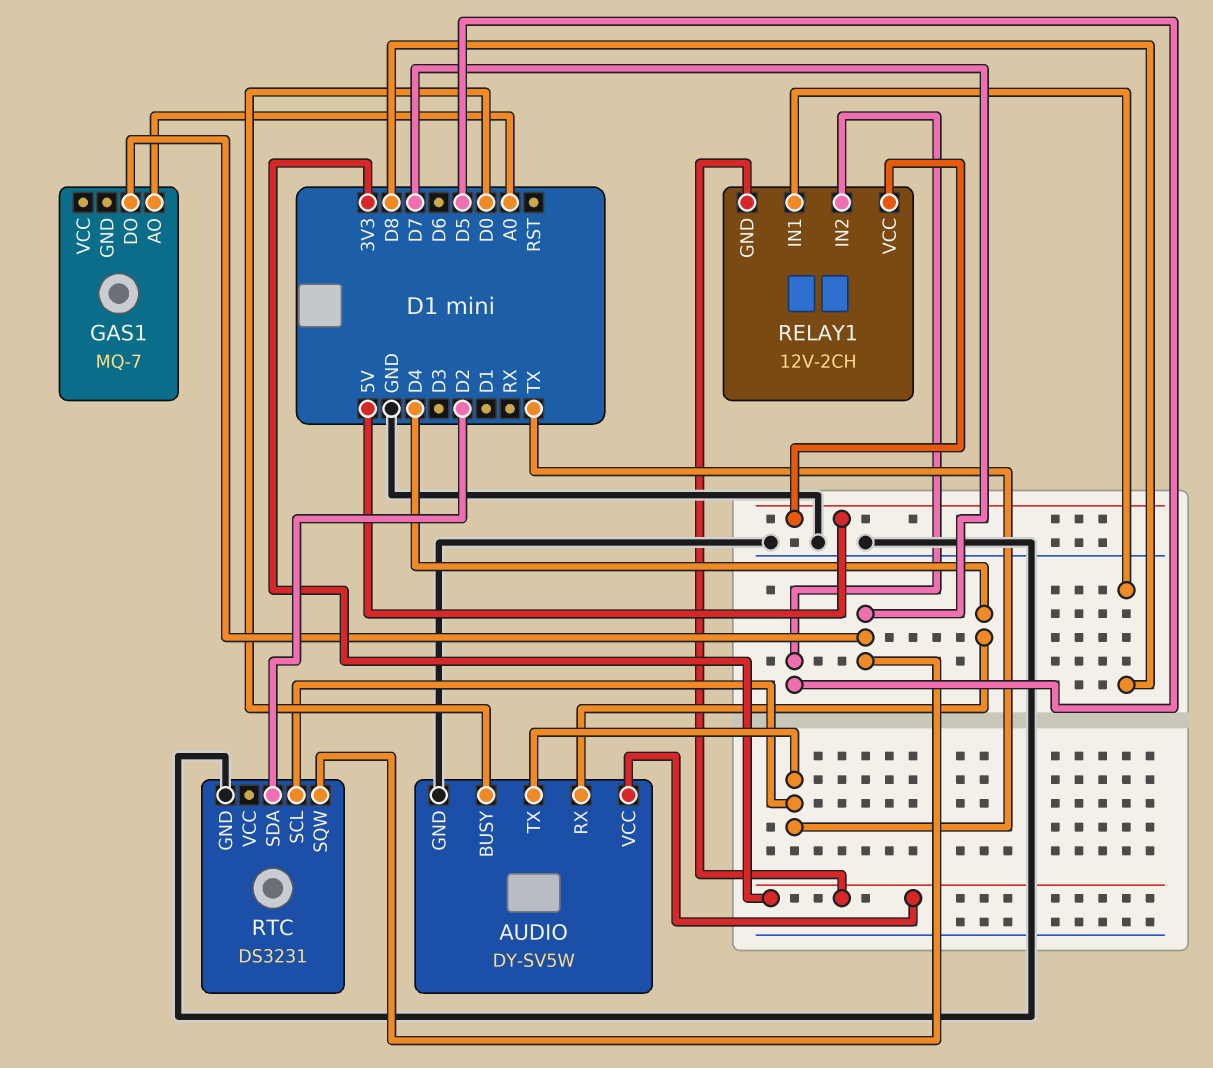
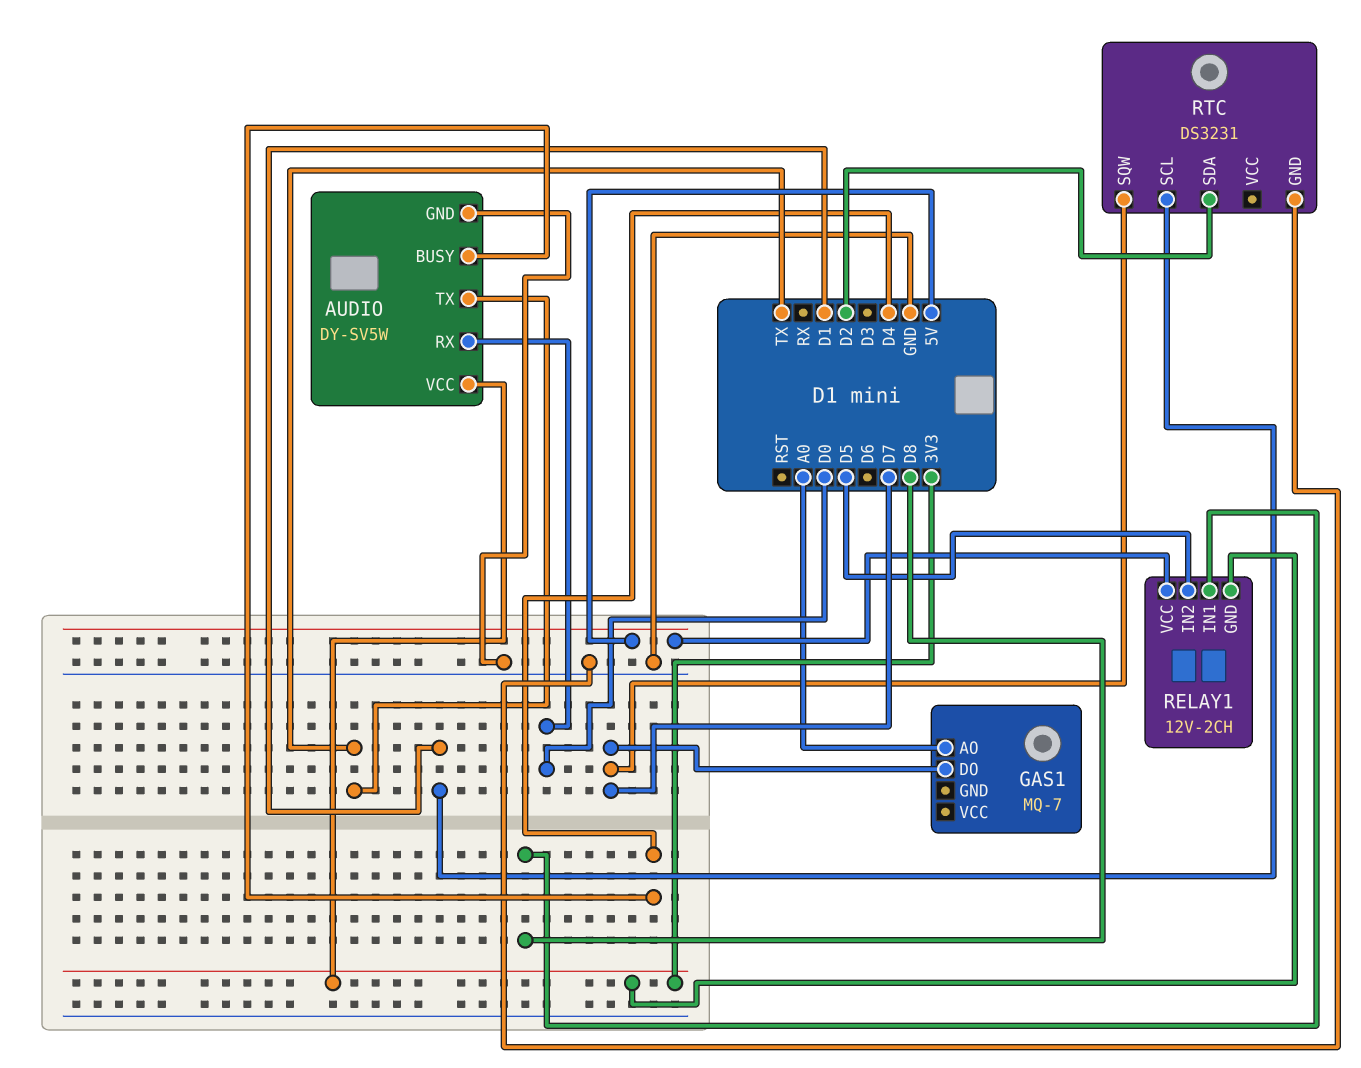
AUDIO pin BUSY: D0 -> D4
AUDIO pin RX: D4 -> D0
RTC pin SCL: TX -> D1

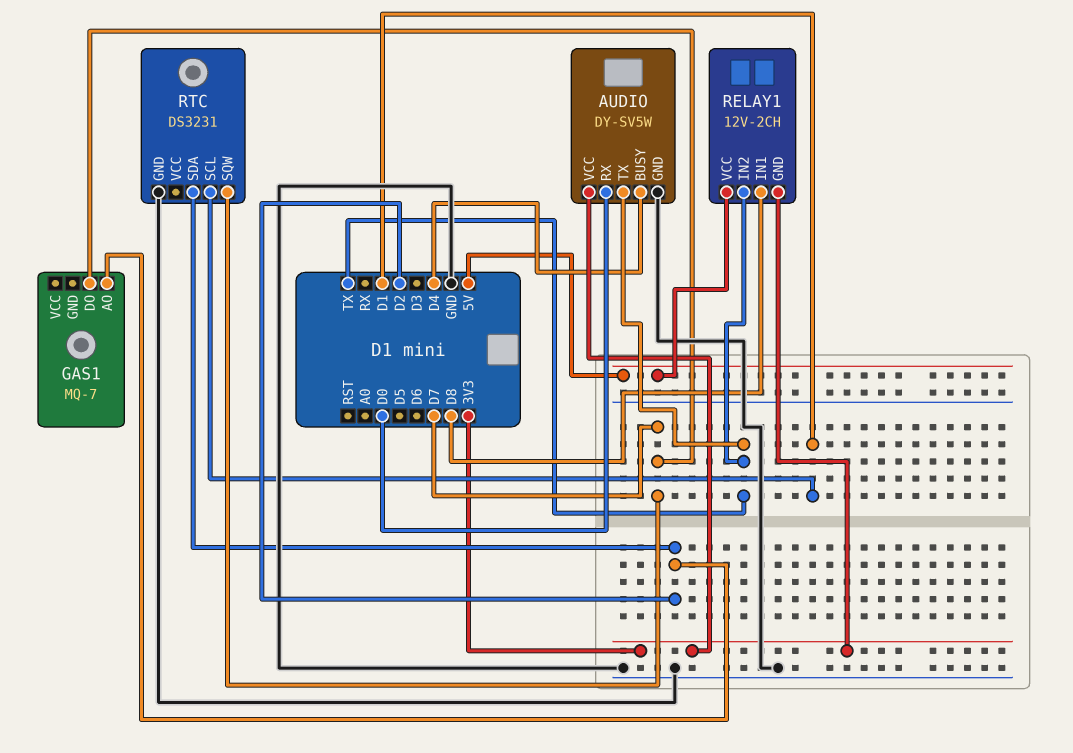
GAS1 pin AO: A0 -> D2
RELAY1 pin IN2: D5 -> TX

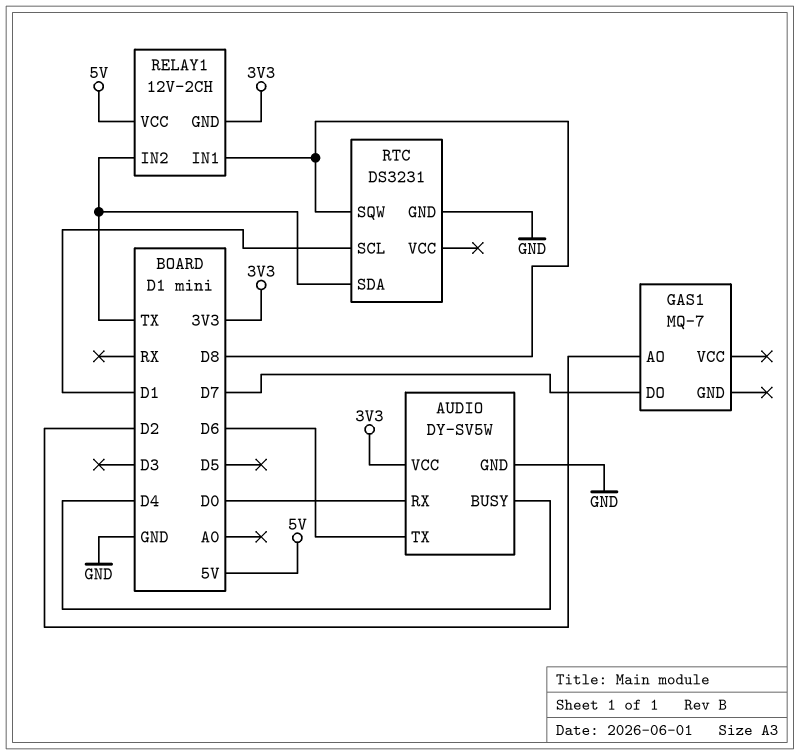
AUDIO pin TX: TX -> D6
RTC pin SDA: D2 -> TX
RTC pin SQW: D7 -> D8

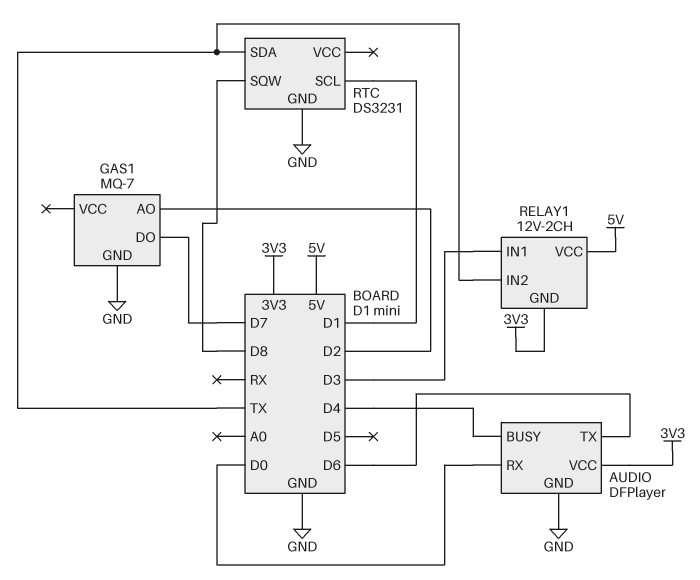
AUDIO: DY-SV5W -> DFPlayer
GAS1 pin GND: none -> GND
RELAY1 pin IN1: D8 -> D3

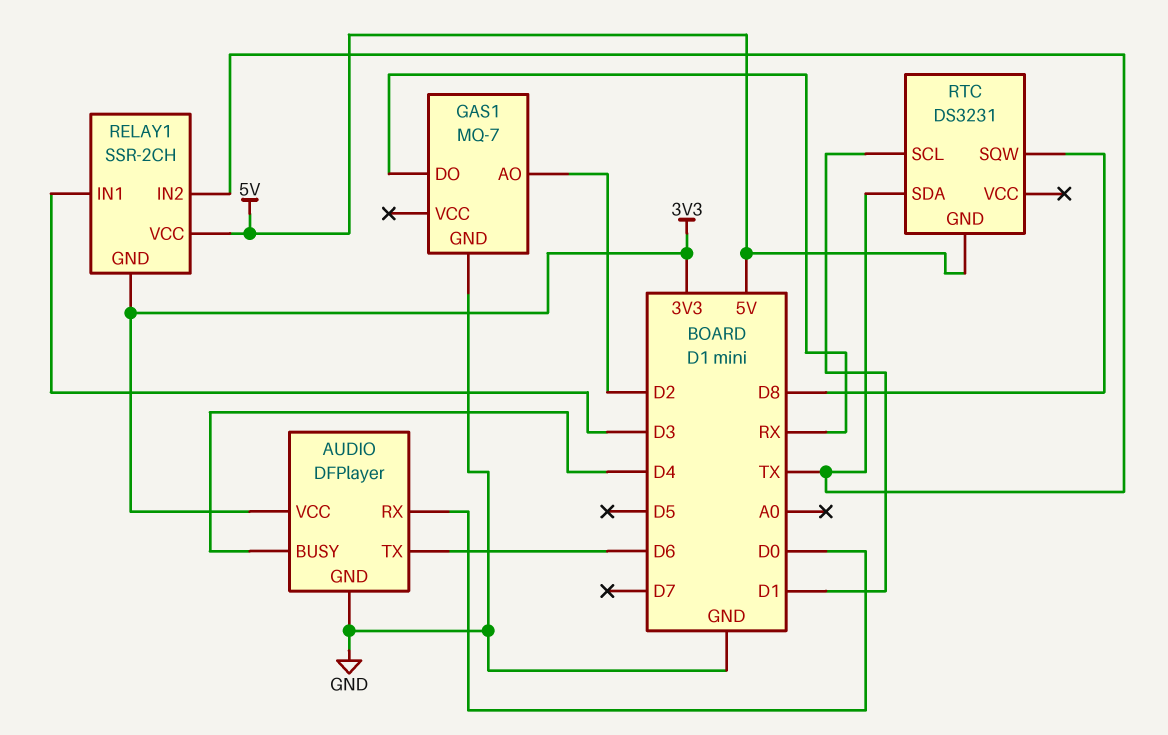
GAS1 pin DO: D7 -> RX
RELAY1: 12V-2CH -> SSR-2CH
RTC pin GND: GND -> 5V

